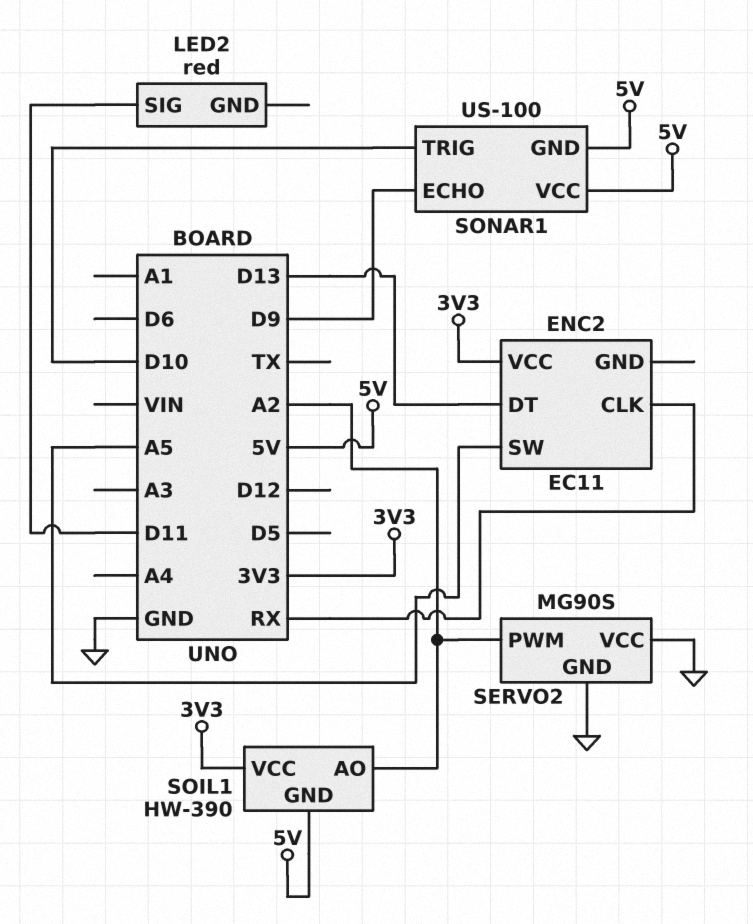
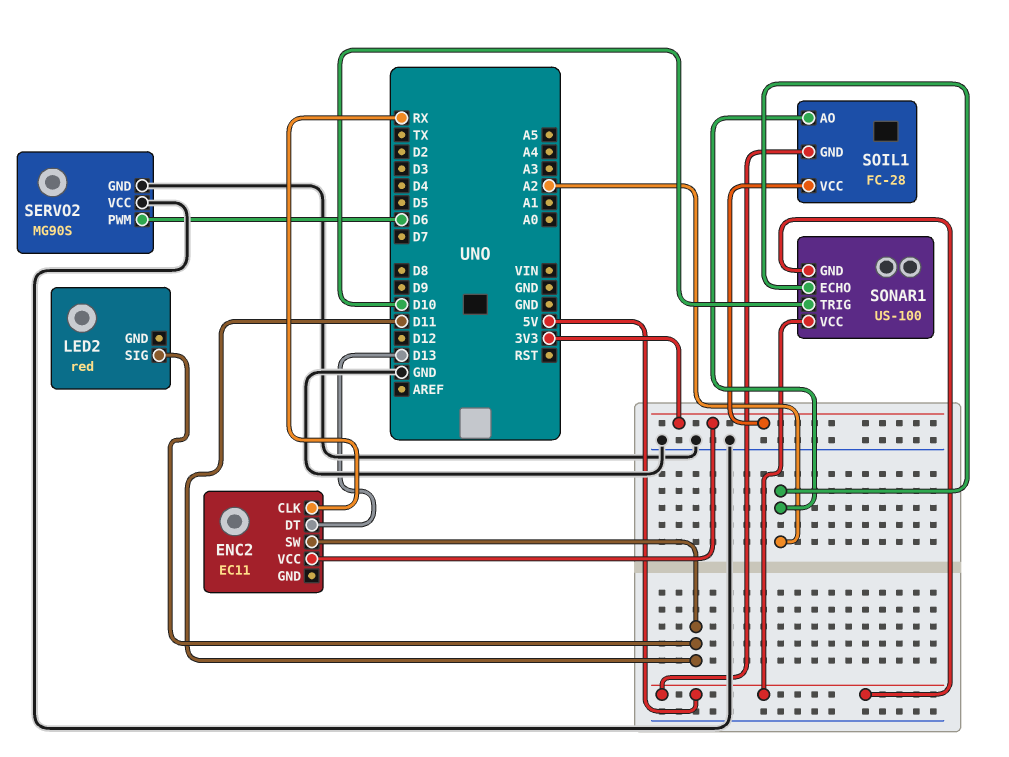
ENC2 pin SW: A5 -> D11
SERVO2 pin PWM: A2 -> D6
SOIL1: HW-390 -> FC-28
SONAR1 pin ECHO: D9 -> A2

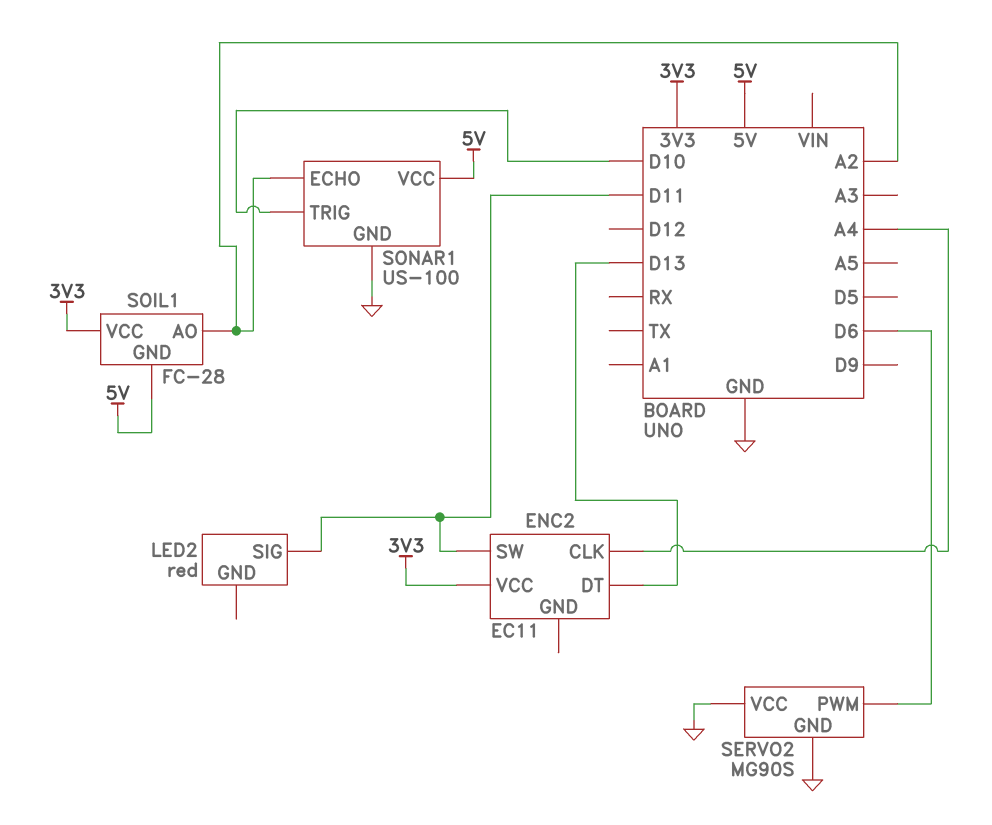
ENC2 pin CLK: RX -> A4
SONAR1 pin GND: 5V -> GND

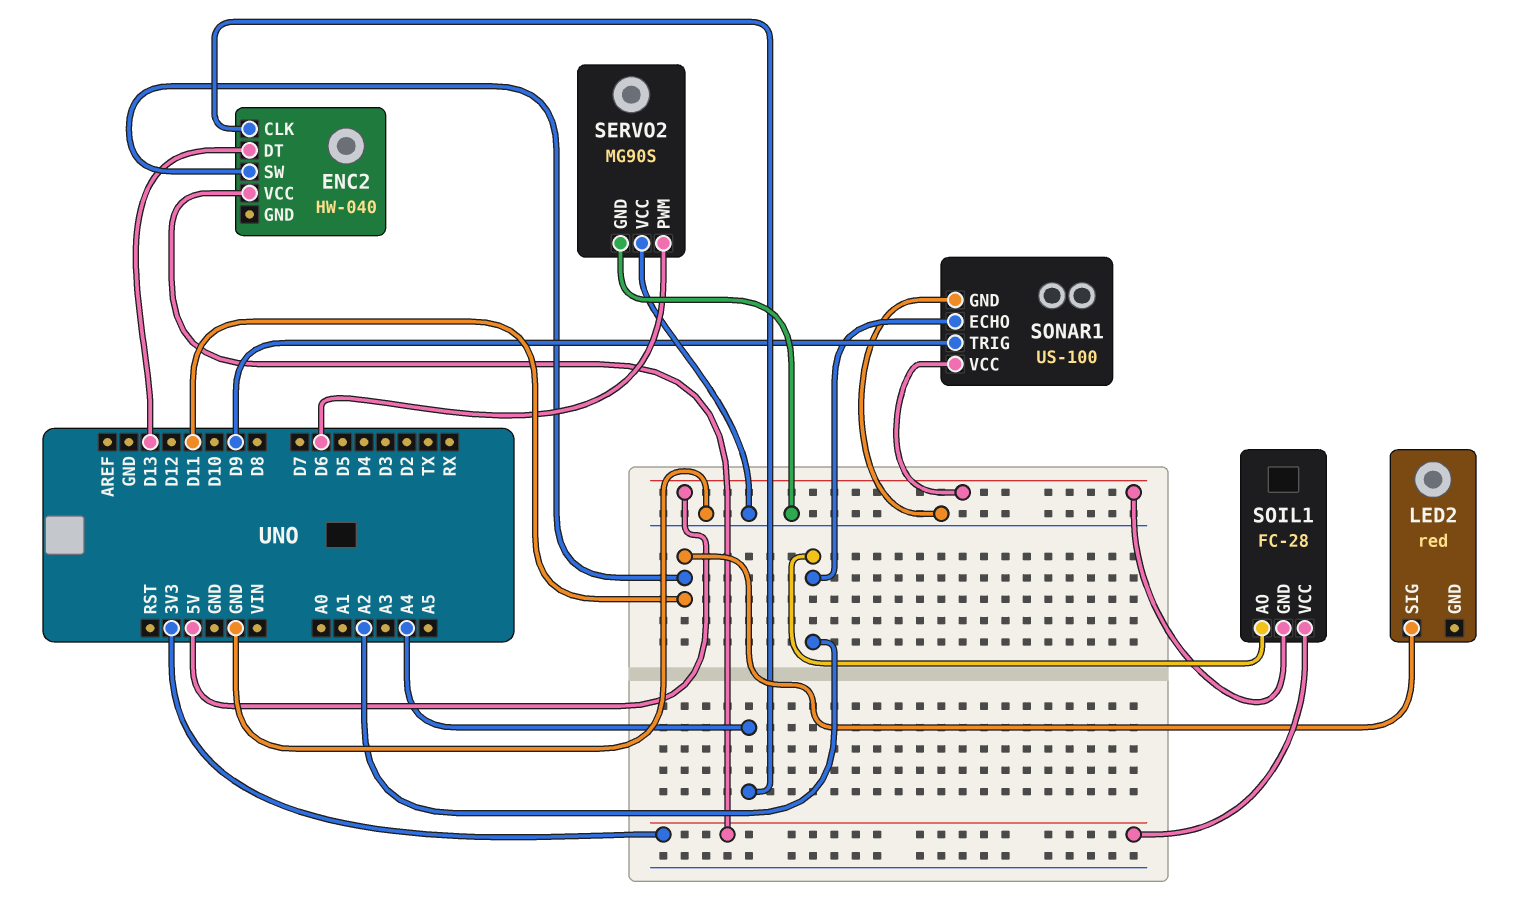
ENC2: EC11 -> HW-040
SONAR1 pin TRIG: D10 -> D9

